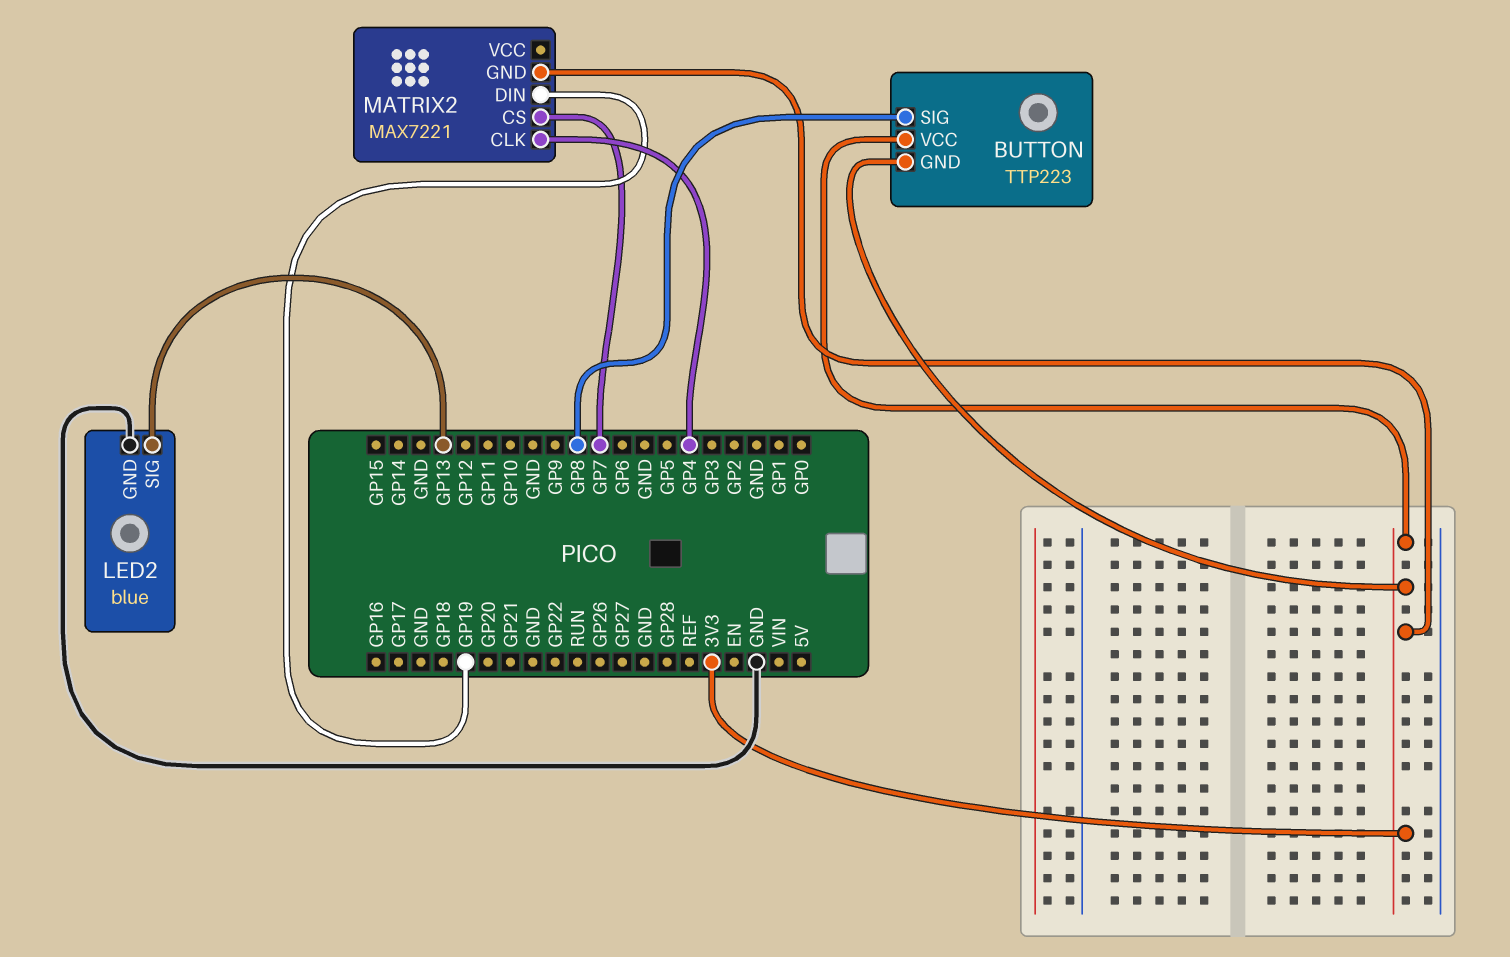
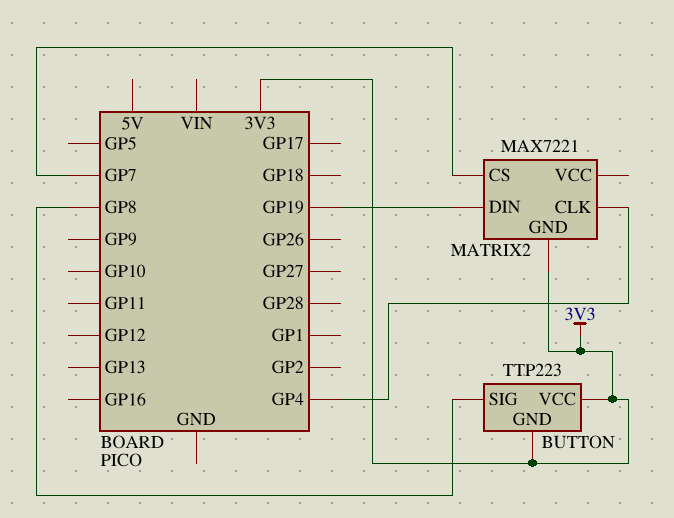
LED2: blue -> none
LED2 pin GND: GND -> none
LED2 pin SIG: GP13 -> none

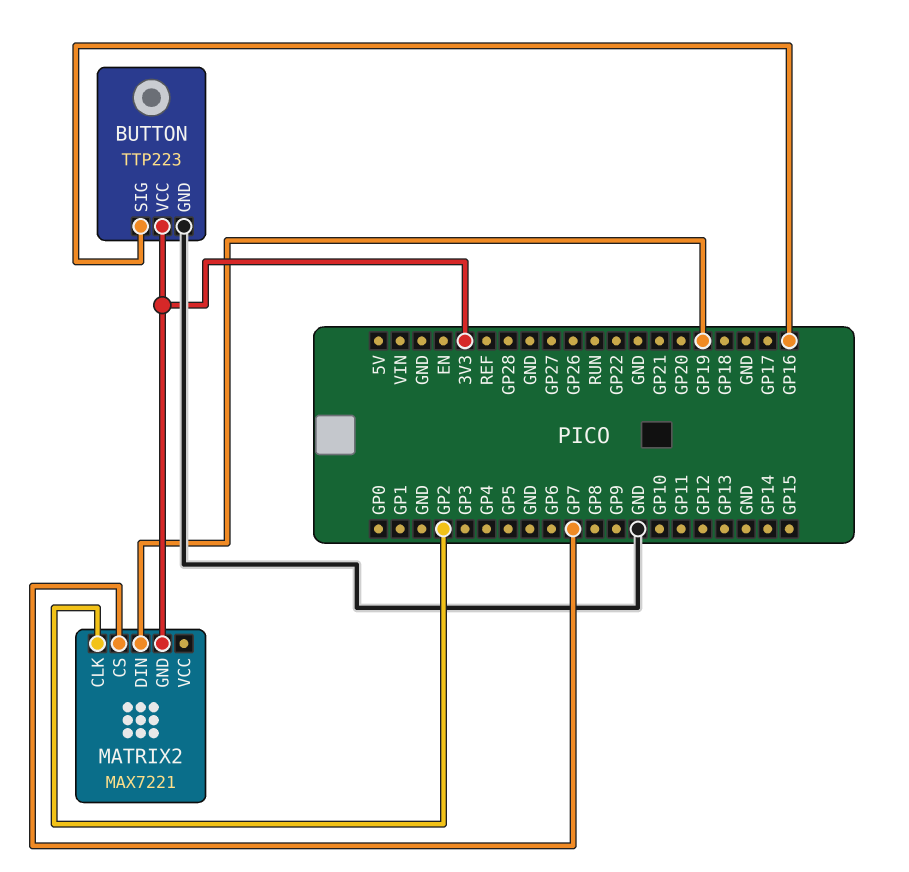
BUTTON pin GND: 3V3 -> GND
BUTTON pin SIG: GP8 -> GP16
MATRIX2 pin CLK: GP4 -> GP2

